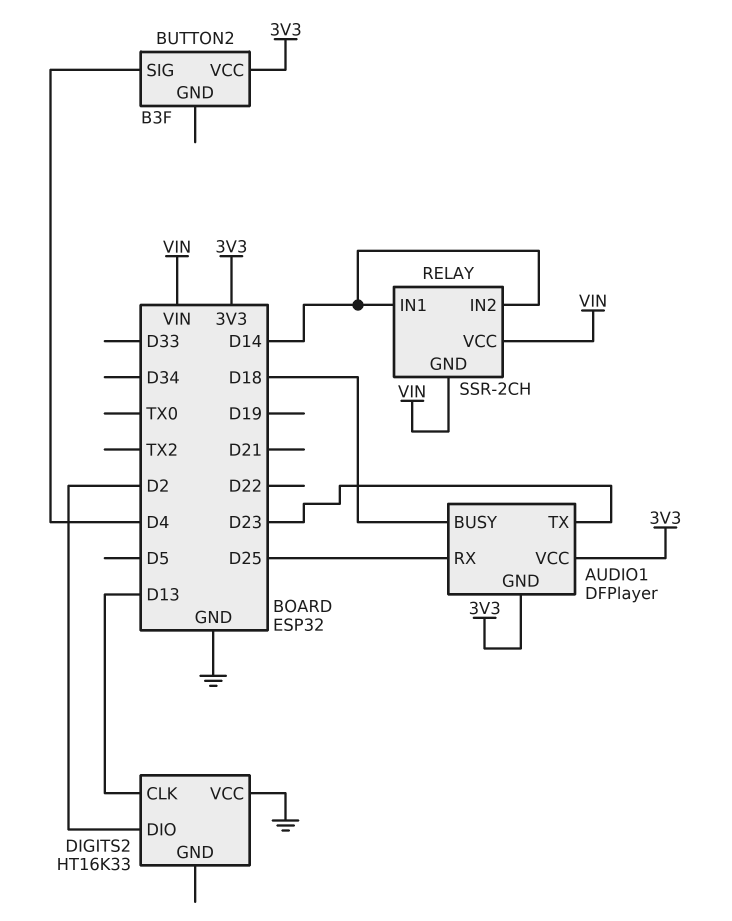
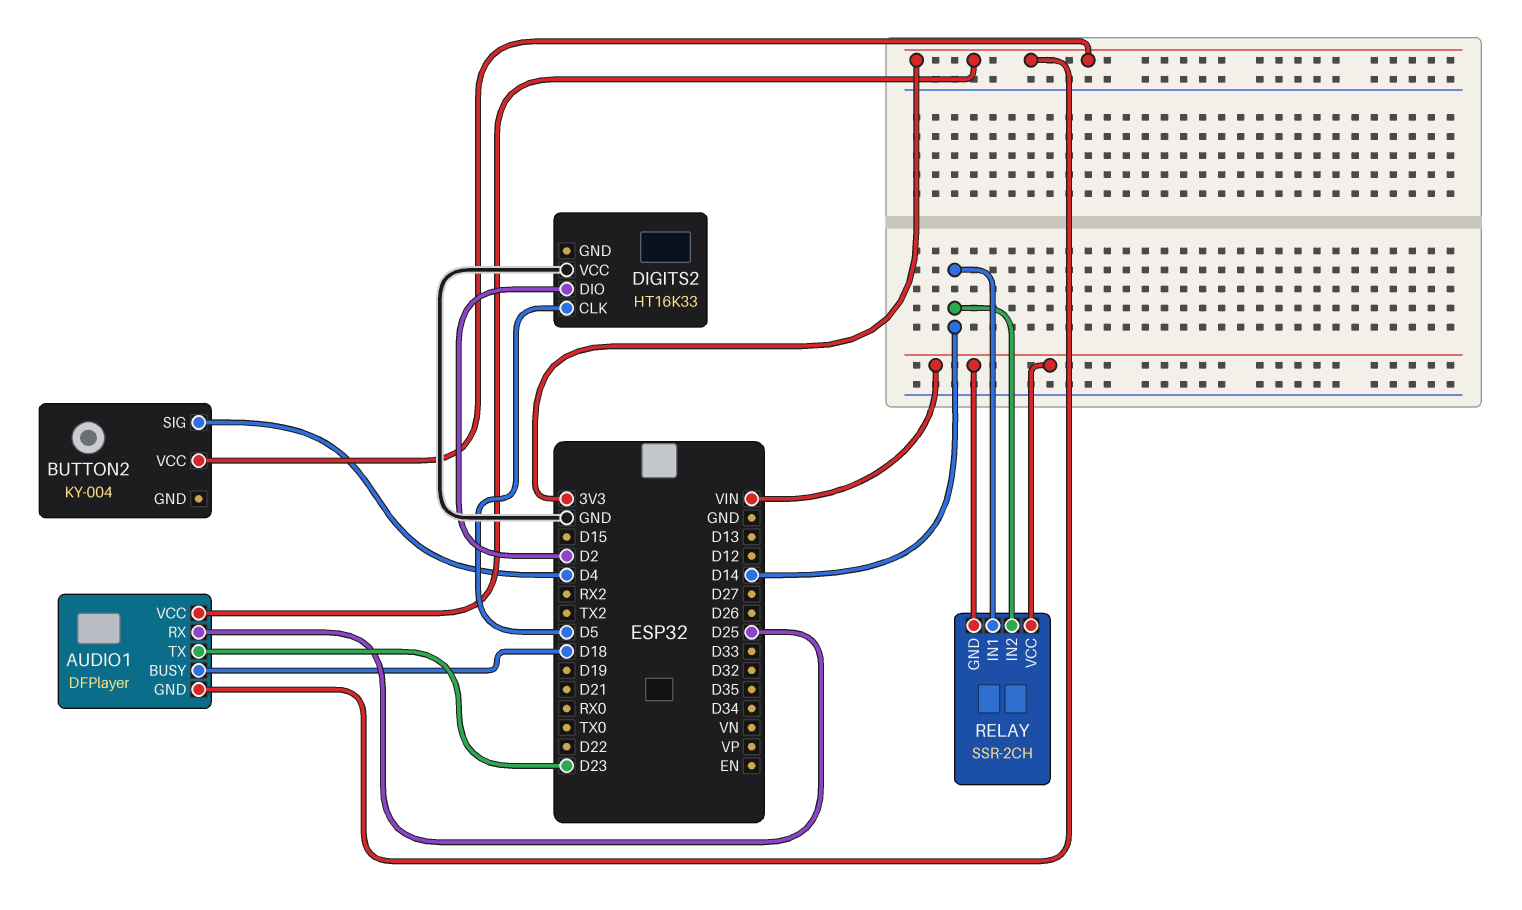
BUTTON2: B3F -> KY-004
DIGITS2 pin CLK: D13 -> D5

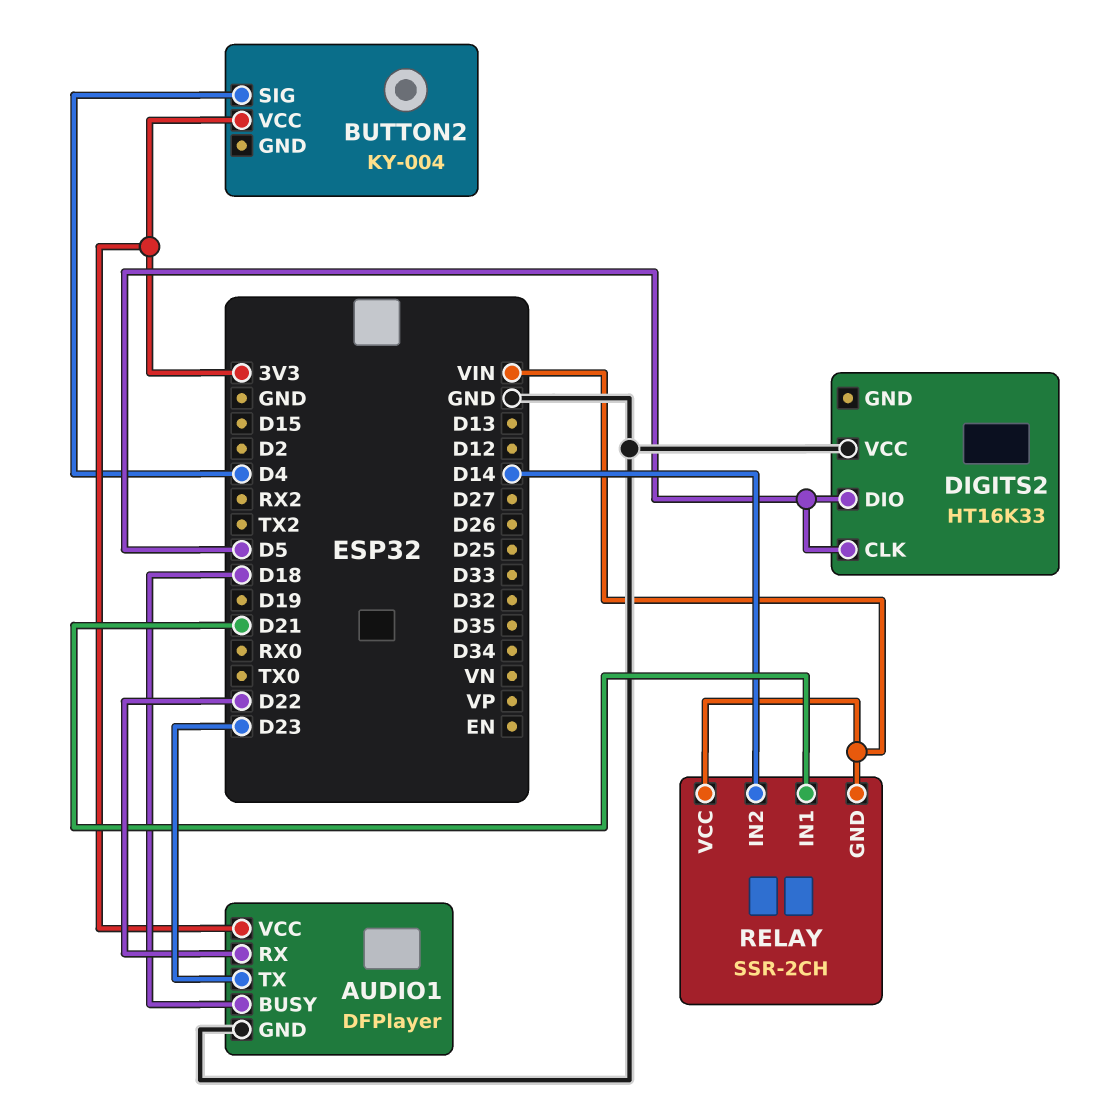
AUDIO1 pin GND: 3V3 -> GND
AUDIO1 pin RX: D25 -> D22
DIGITS2 pin DIO: D2 -> D5
RELAY pin IN1: D14 -> D21

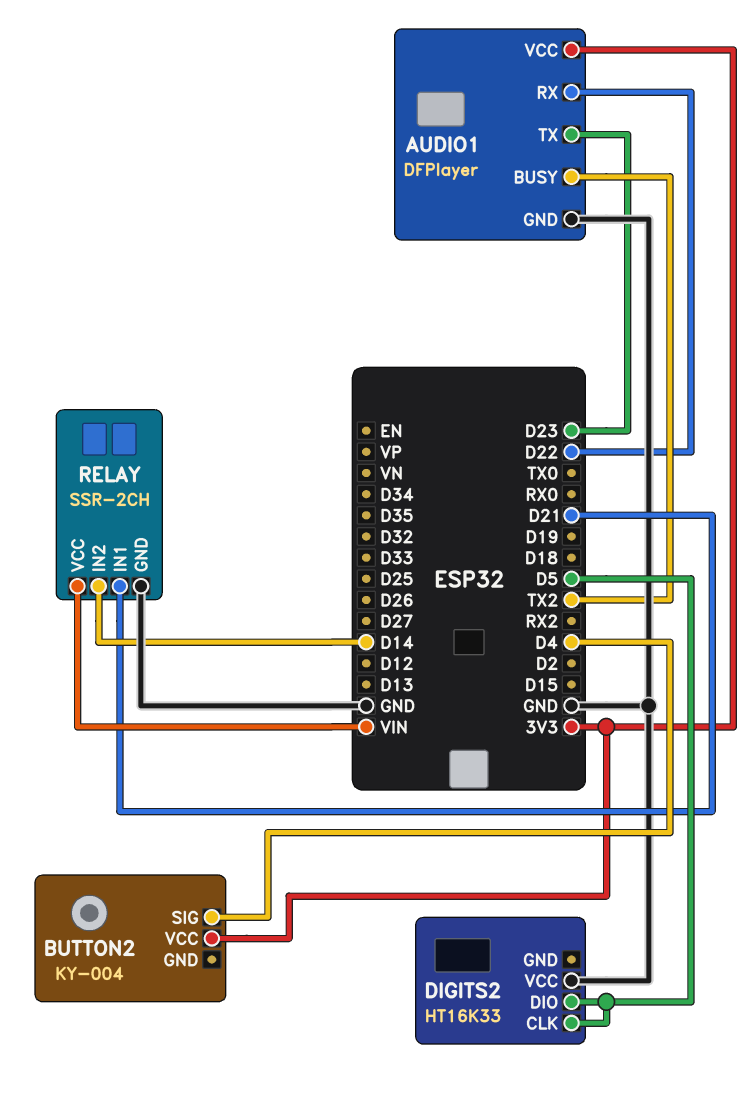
AUDIO1 pin BUSY: D18 -> TX2
RELAY pin GND: VIN -> GND

